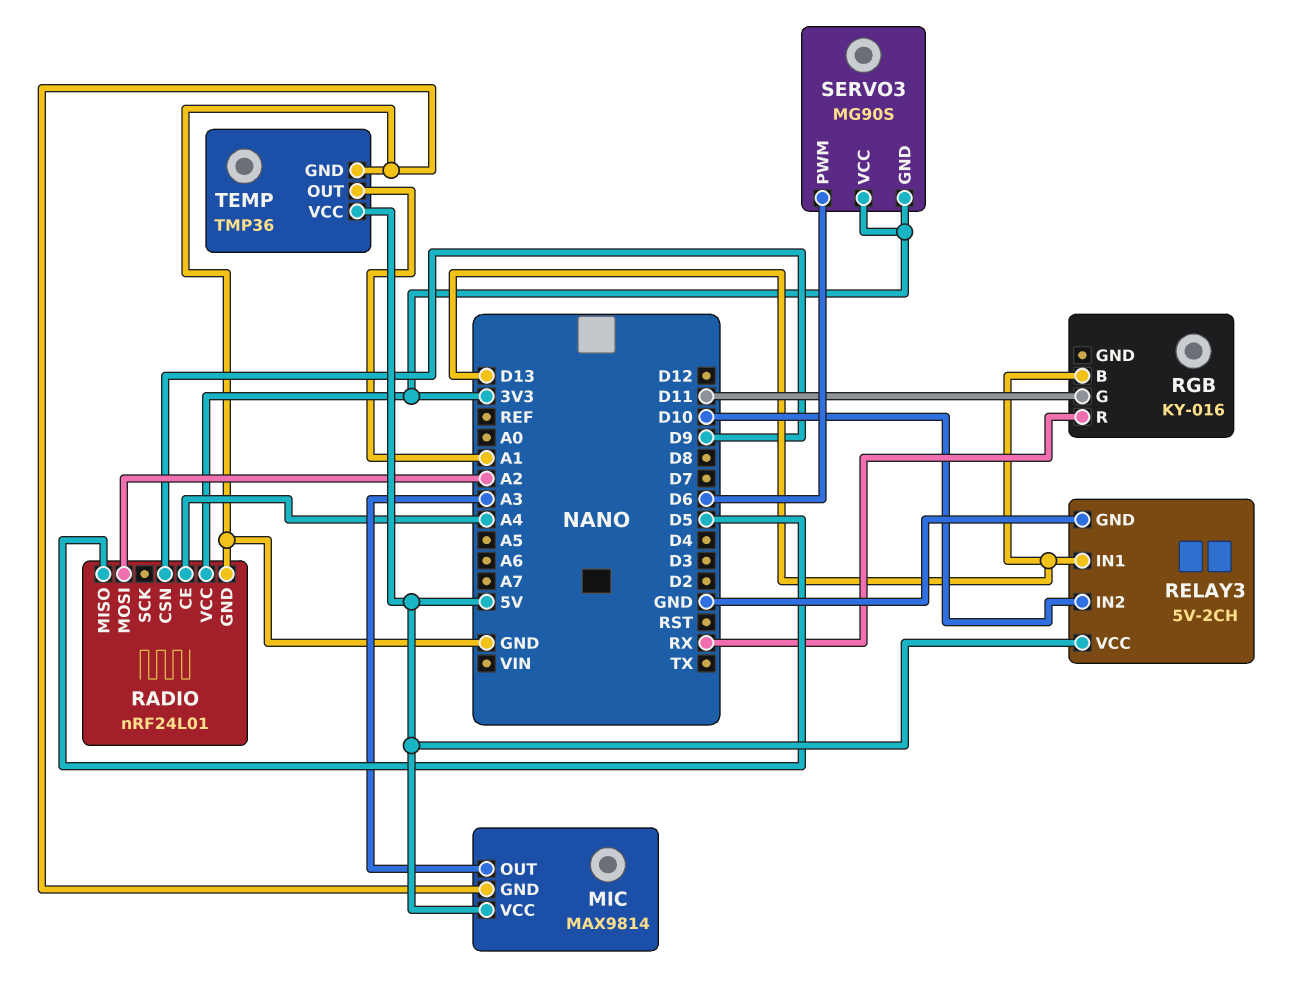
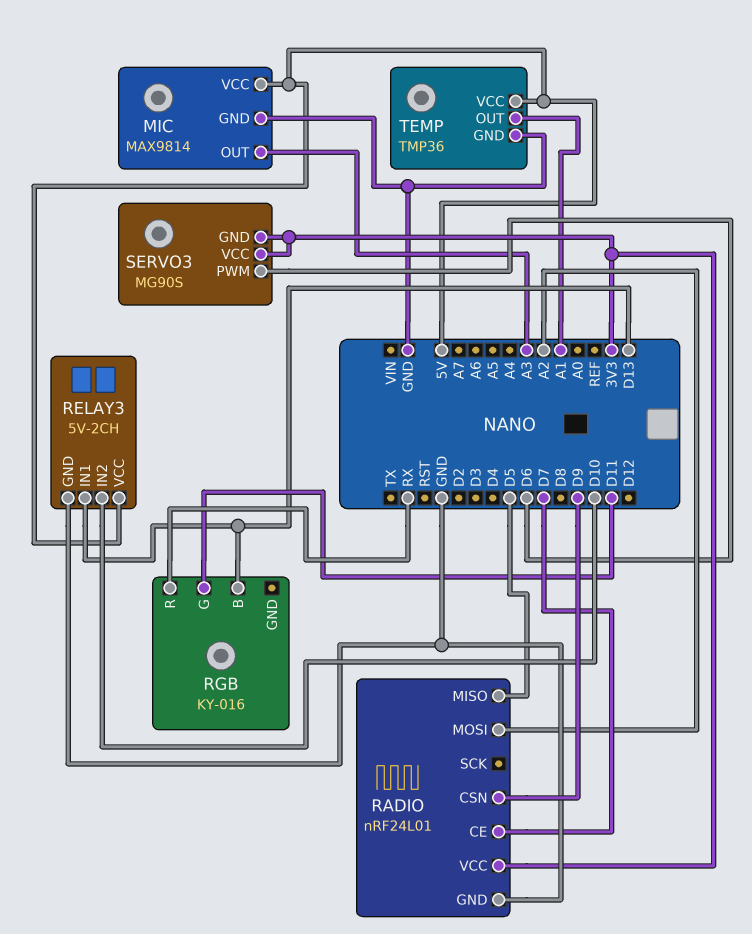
RADIO pin CE: A4 -> D7

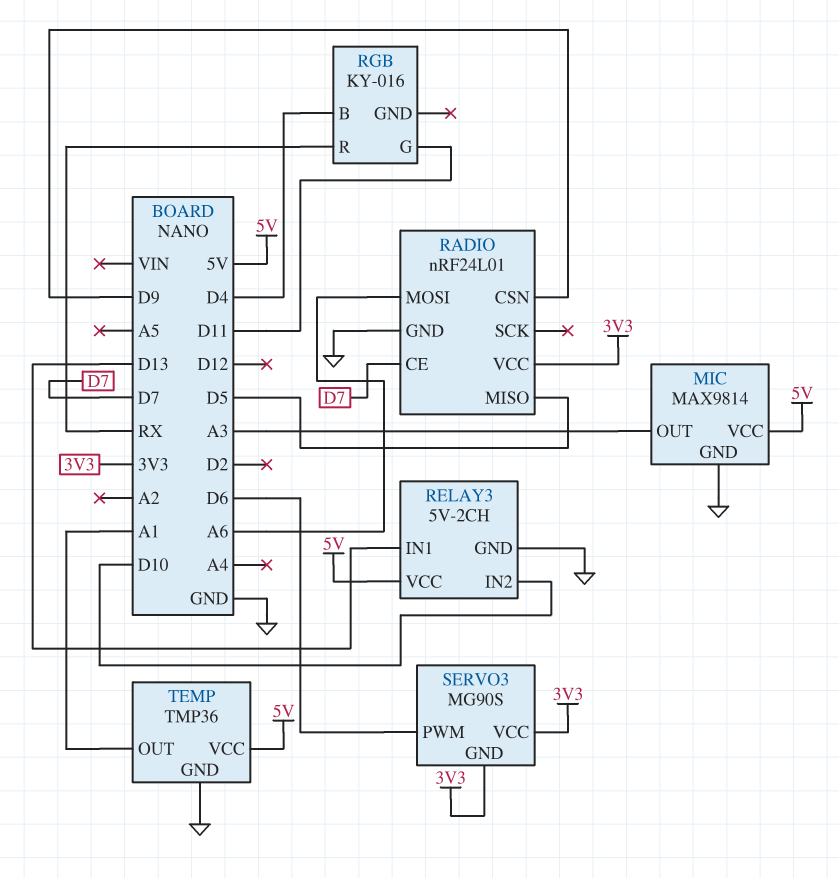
RADIO pin MOSI: A2 -> A6
RGB pin B: D13 -> D4

